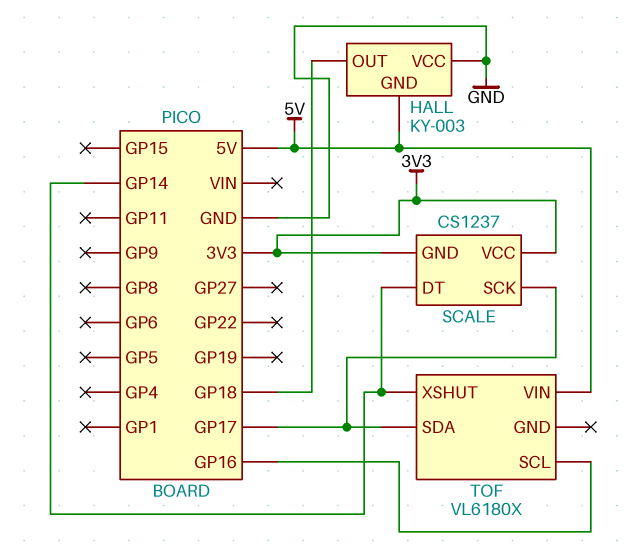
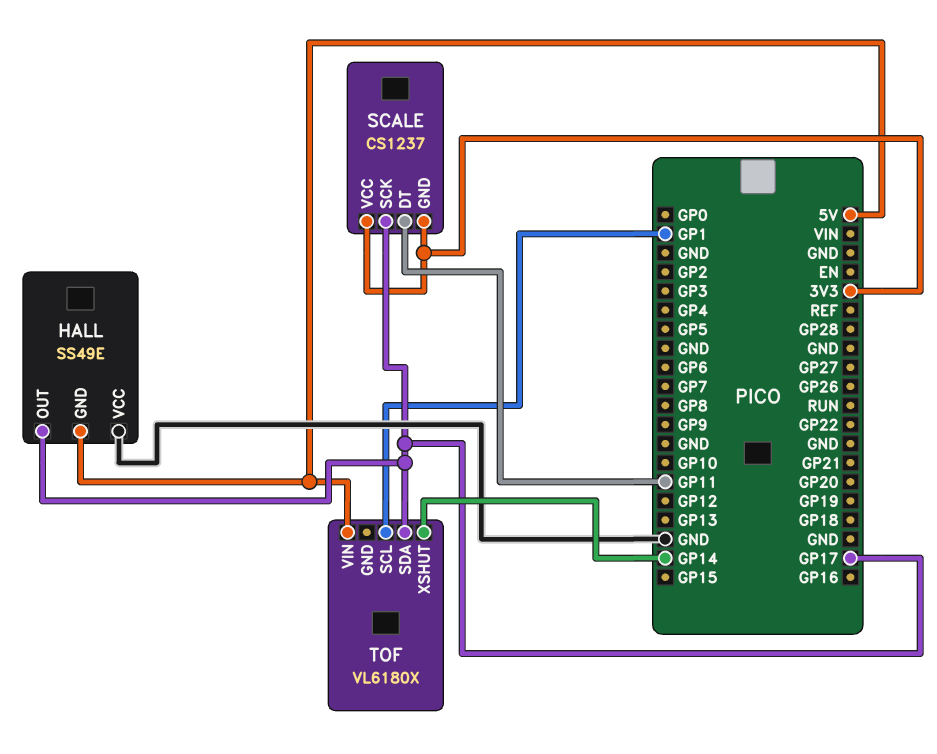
HALL: KY-003 -> SS49E
HALL pin OUT: GP18 -> GP17
SCALE pin DT: GP14 -> GP11
TOF pin SCL: GP16 -> GP1

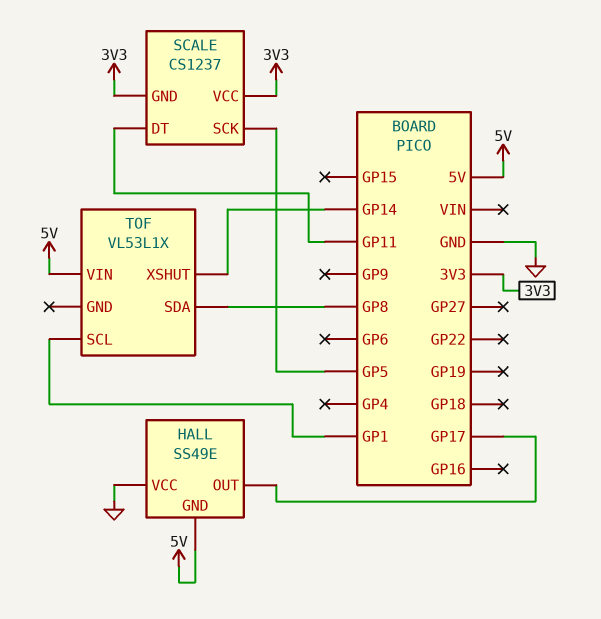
SCALE pin SCK: GP17 -> GP5
TOF: VL6180X -> VL53L1X
TOF pin SDA: GP17 -> GP8

